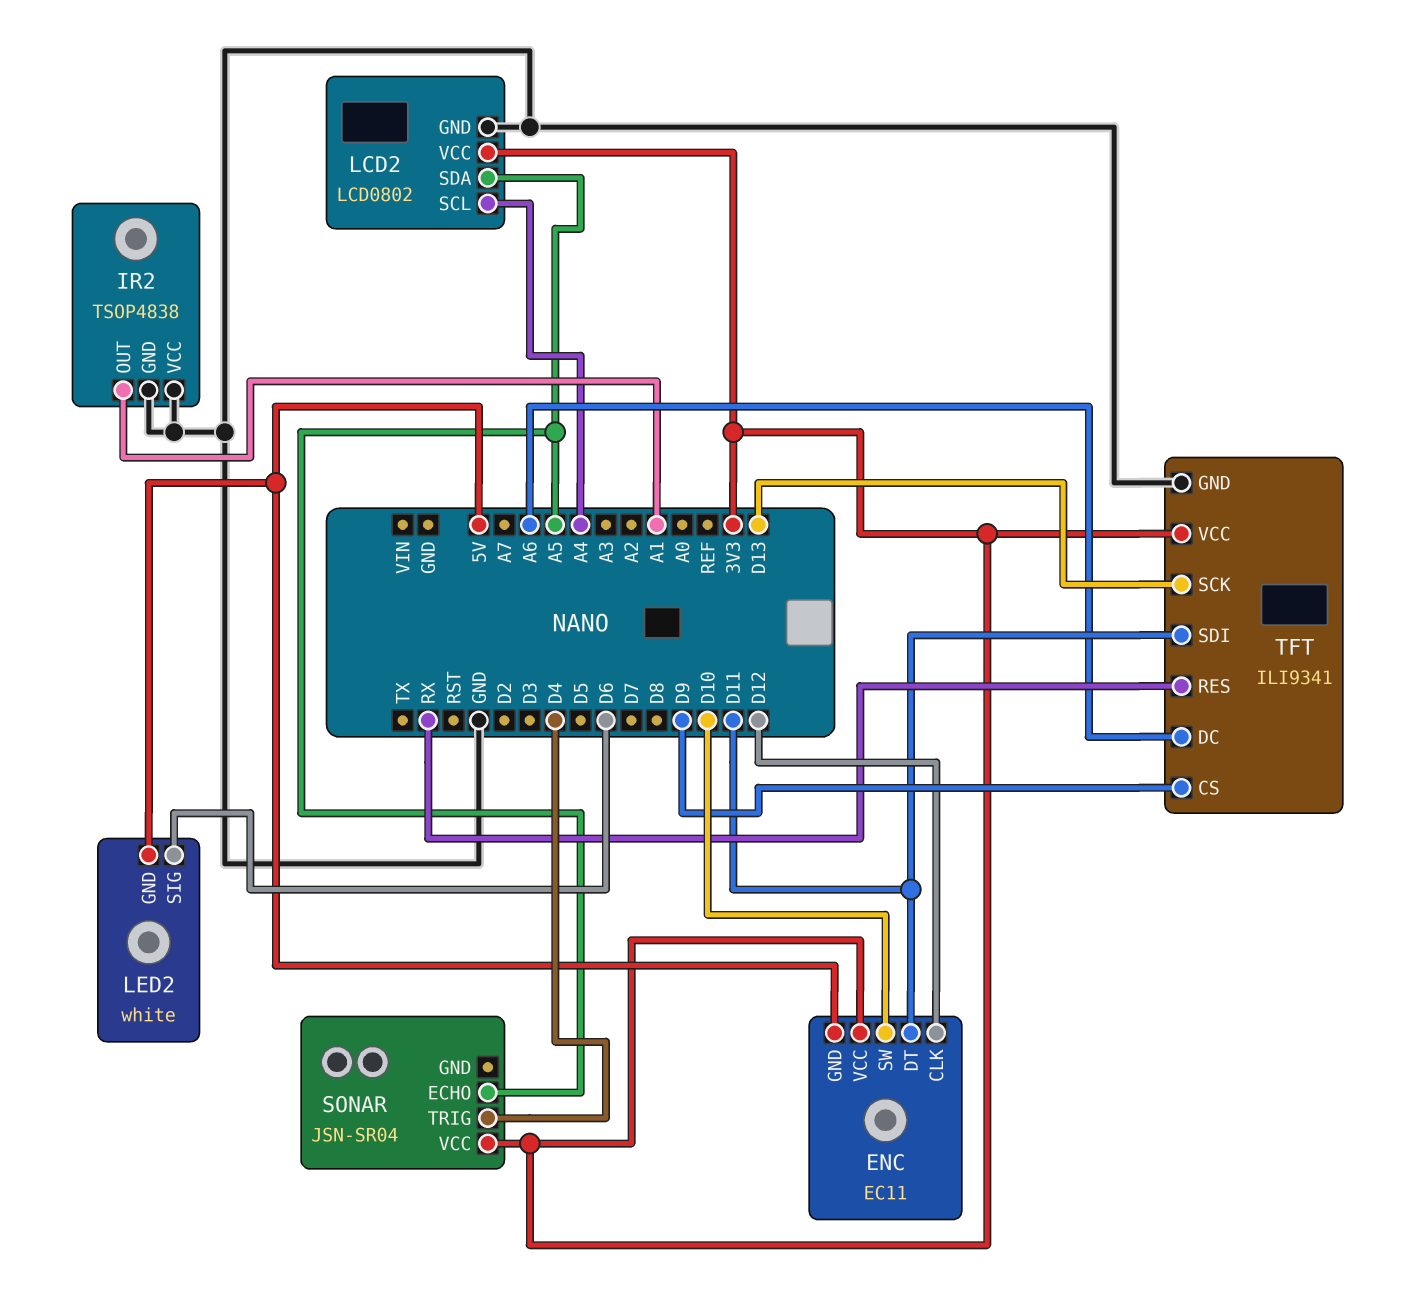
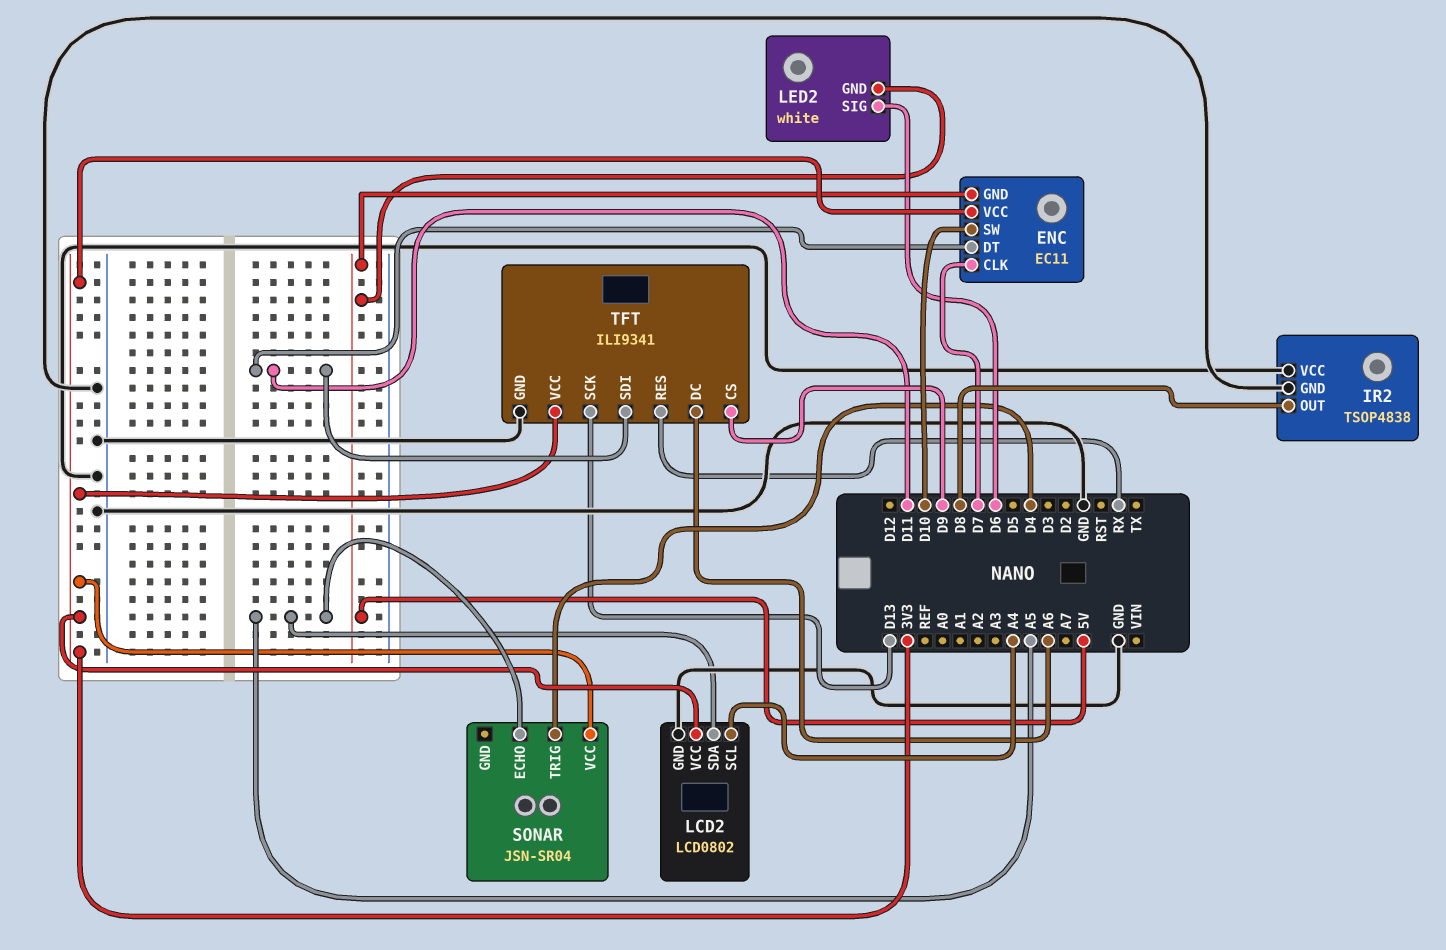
ENC pin CLK: D12 -> D7
IR2 pin OUT: A1 -> D8

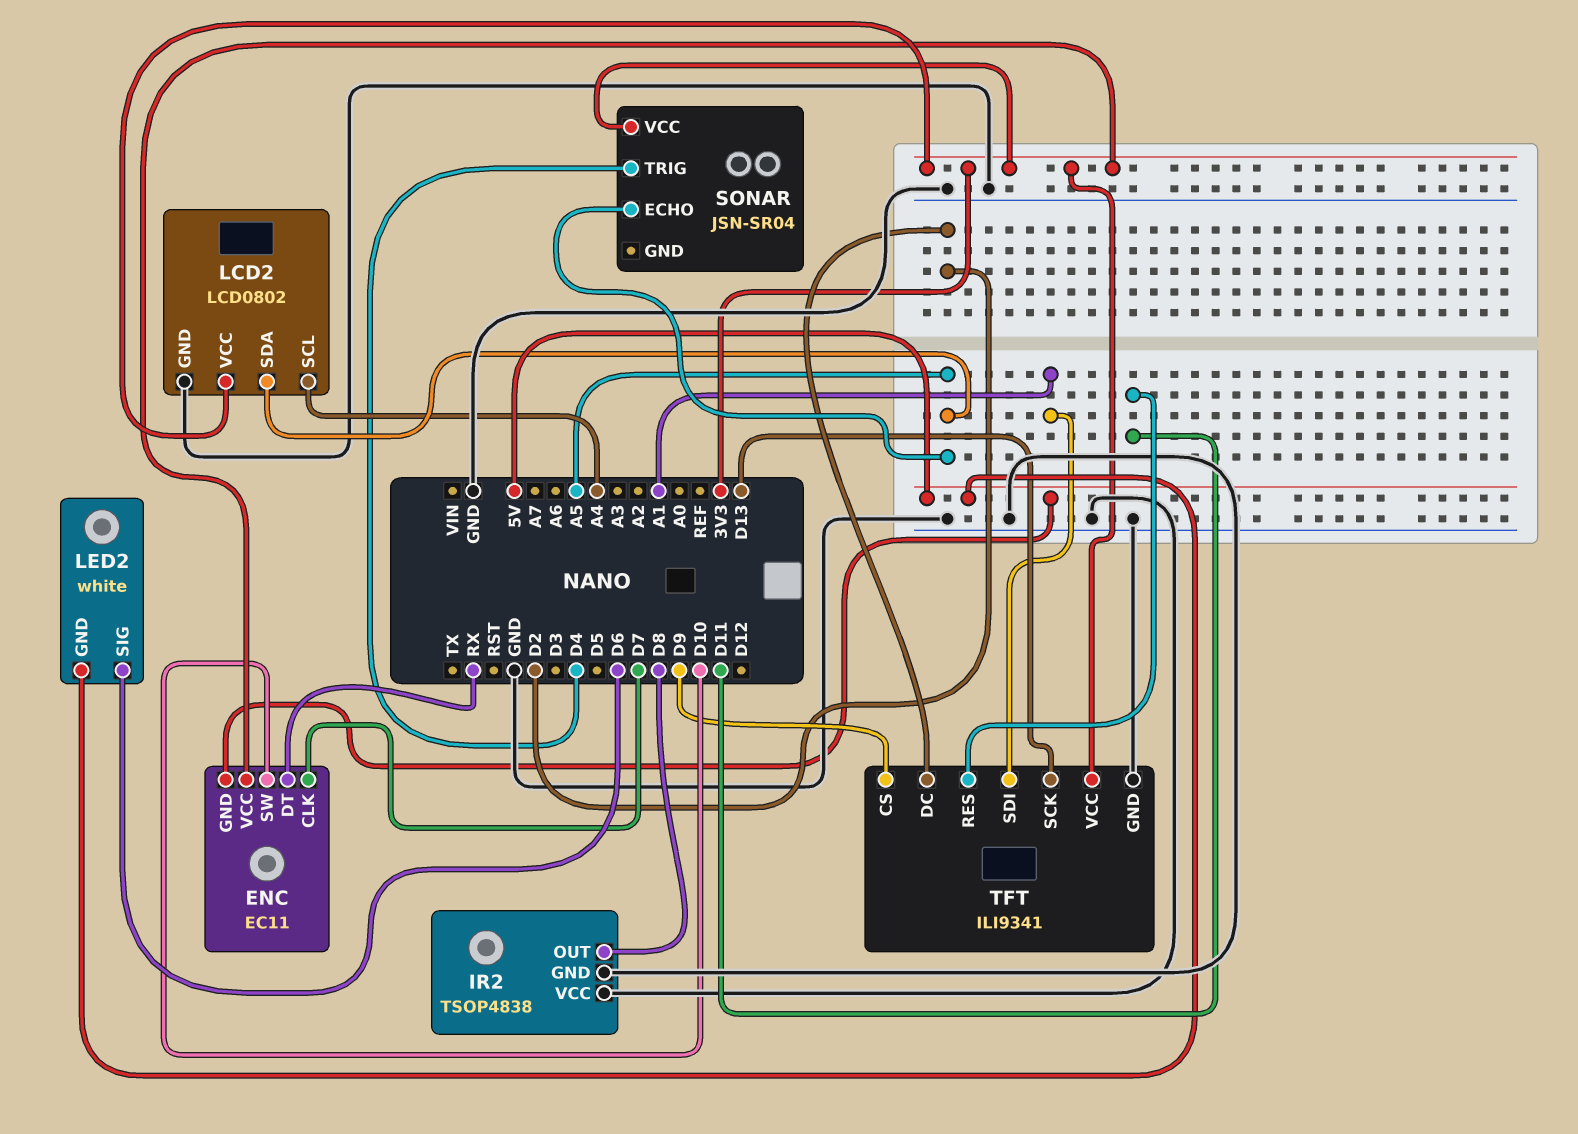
ENC pin DT: D11 -> RX
TFT pin DC: A6 -> D2
TFT pin RES: RX -> D11
TFT pin SDI: D11 -> A1

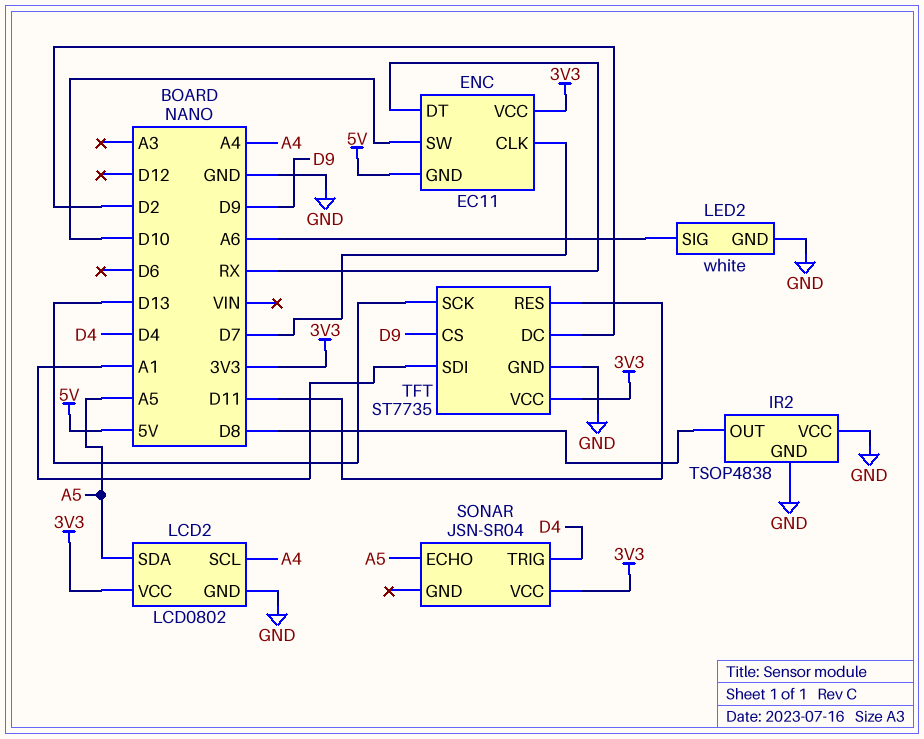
LED2 pin GND: 5V -> GND
LED2 pin SIG: D6 -> A6
TFT: ILI9341 -> ST7735

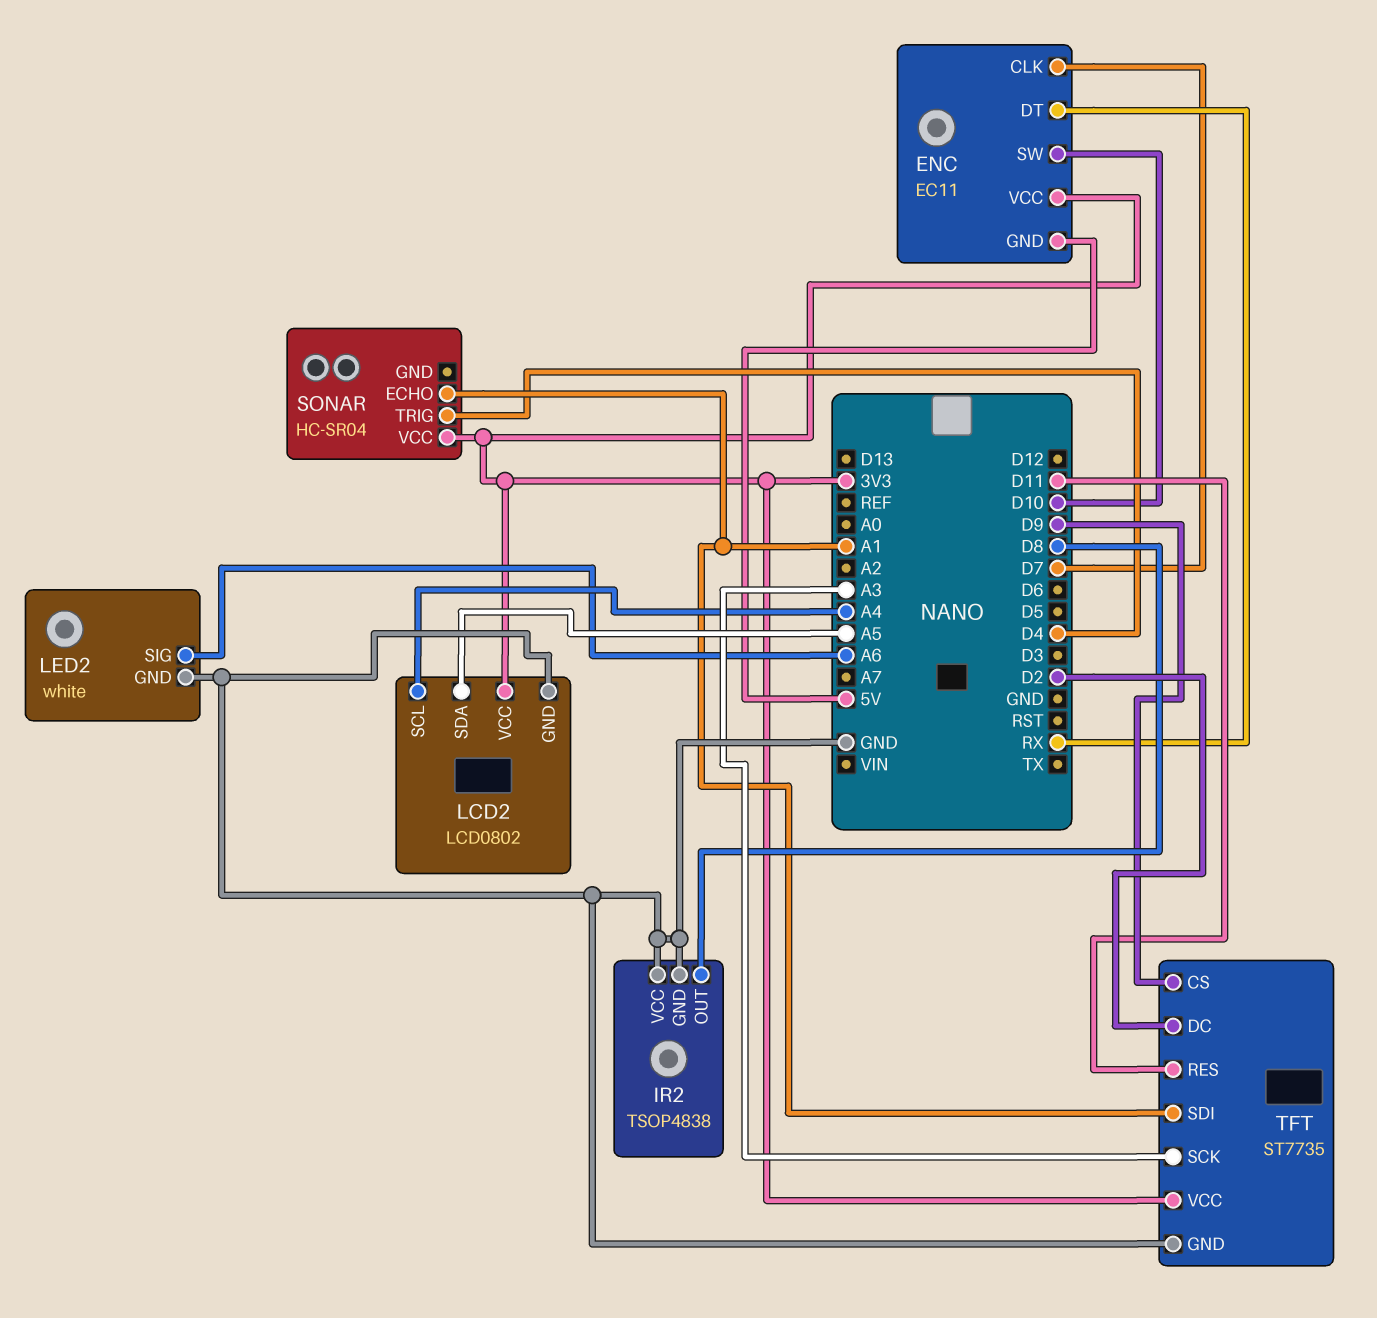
SONAR: JSN-SR04 -> HC-SR04
SONAR pin ECHO: A5 -> A1
TFT pin SCK: D13 -> A3

